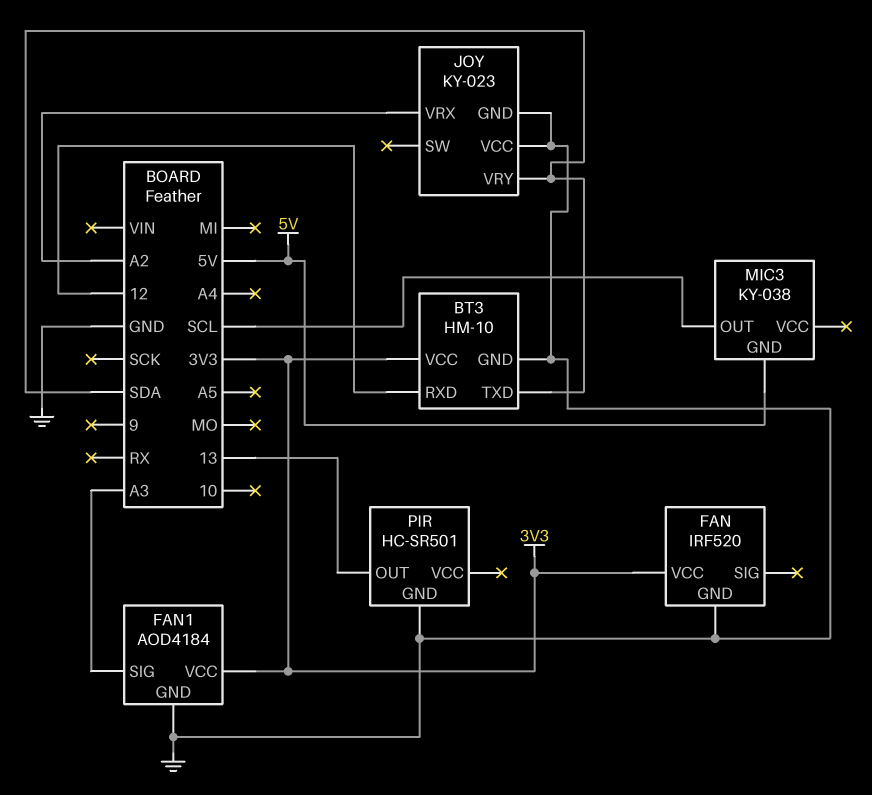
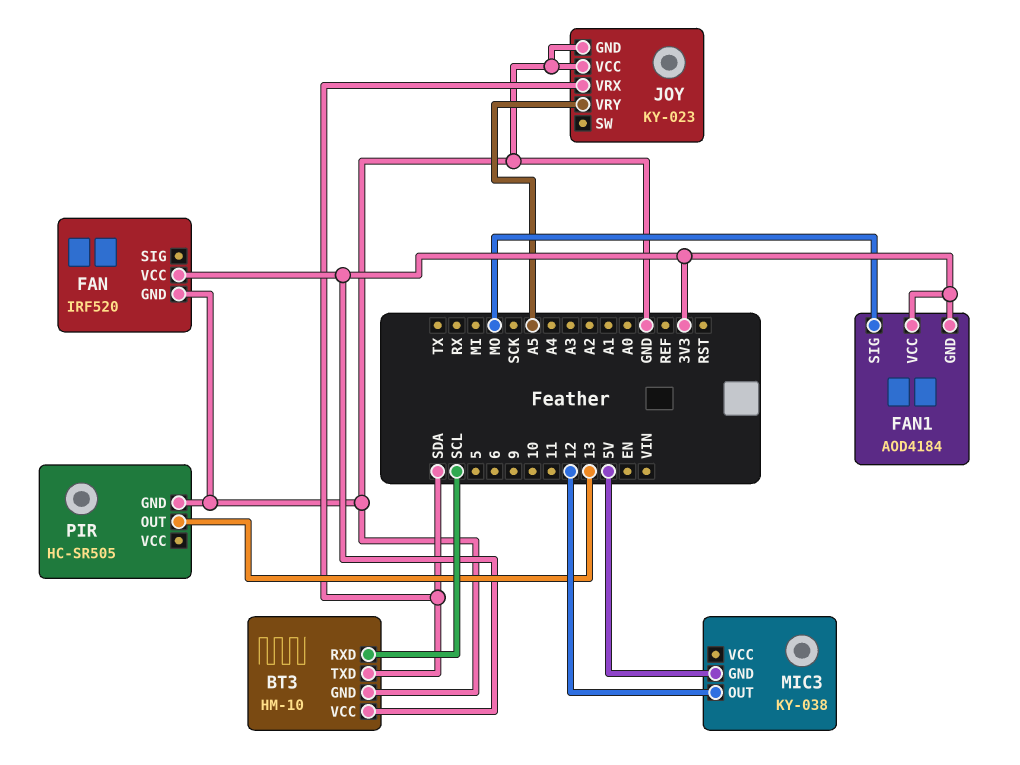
BT3 pin RXD: 12 -> SCL
FAN1 pin GND: GND -> 3V3
FAN1 pin SIG: A3 -> MO
JOY pin VRX: A2 -> SDA
JOY pin VRY: SDA -> A5
MIC3 pin OUT: SCL -> 12
PIR: HC-SR501 -> HC-SR505

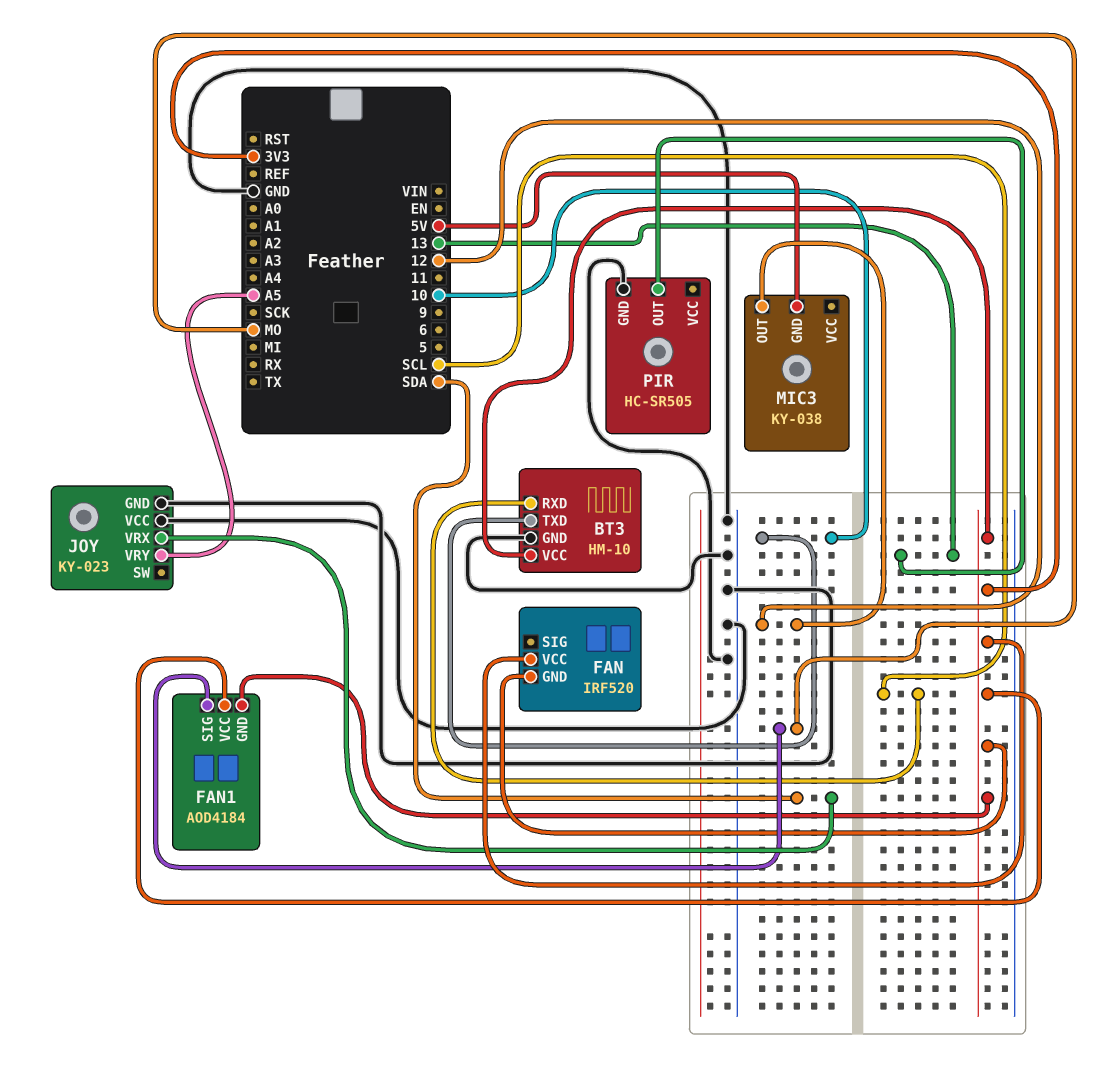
BT3 pin TXD: SDA -> 10
FAN pin GND: GND -> 3V3

